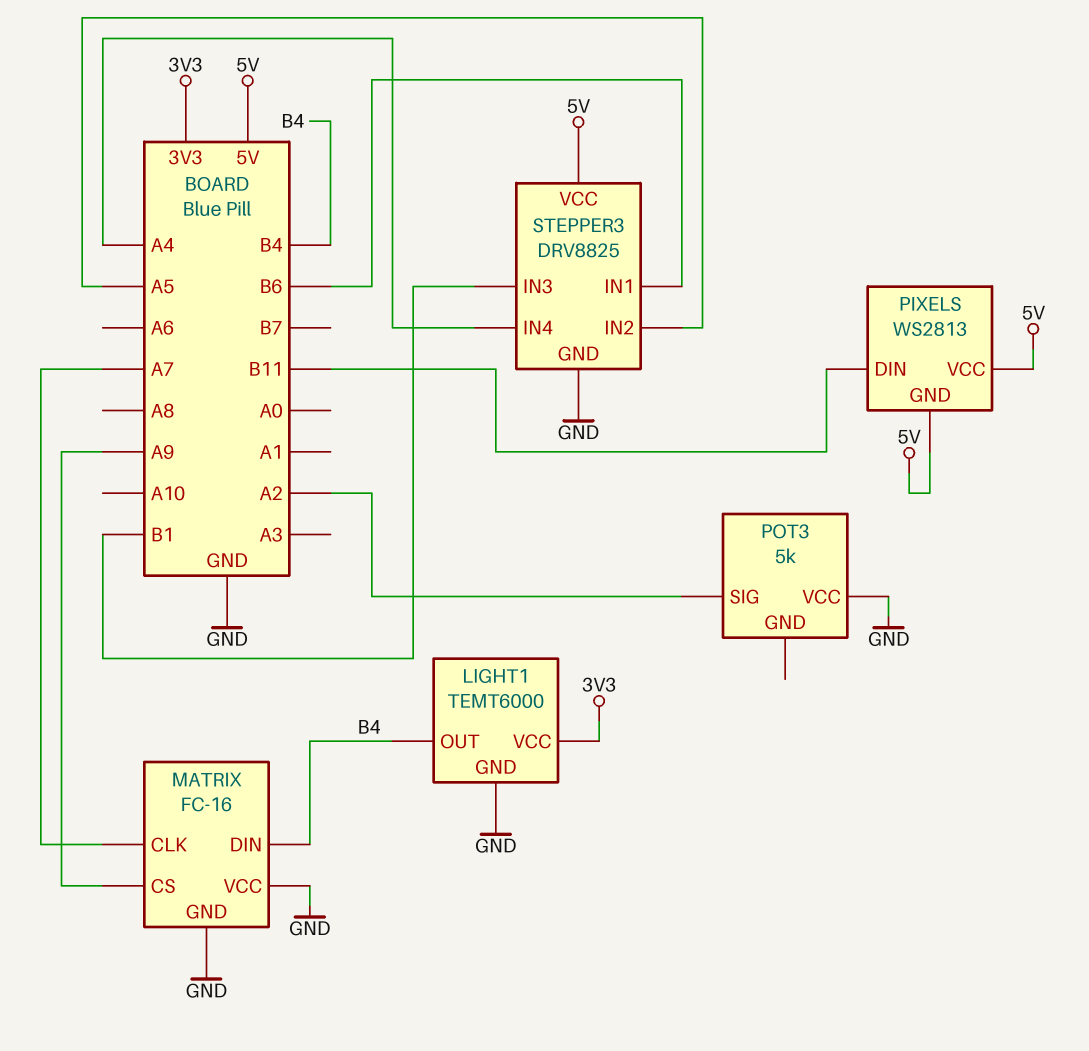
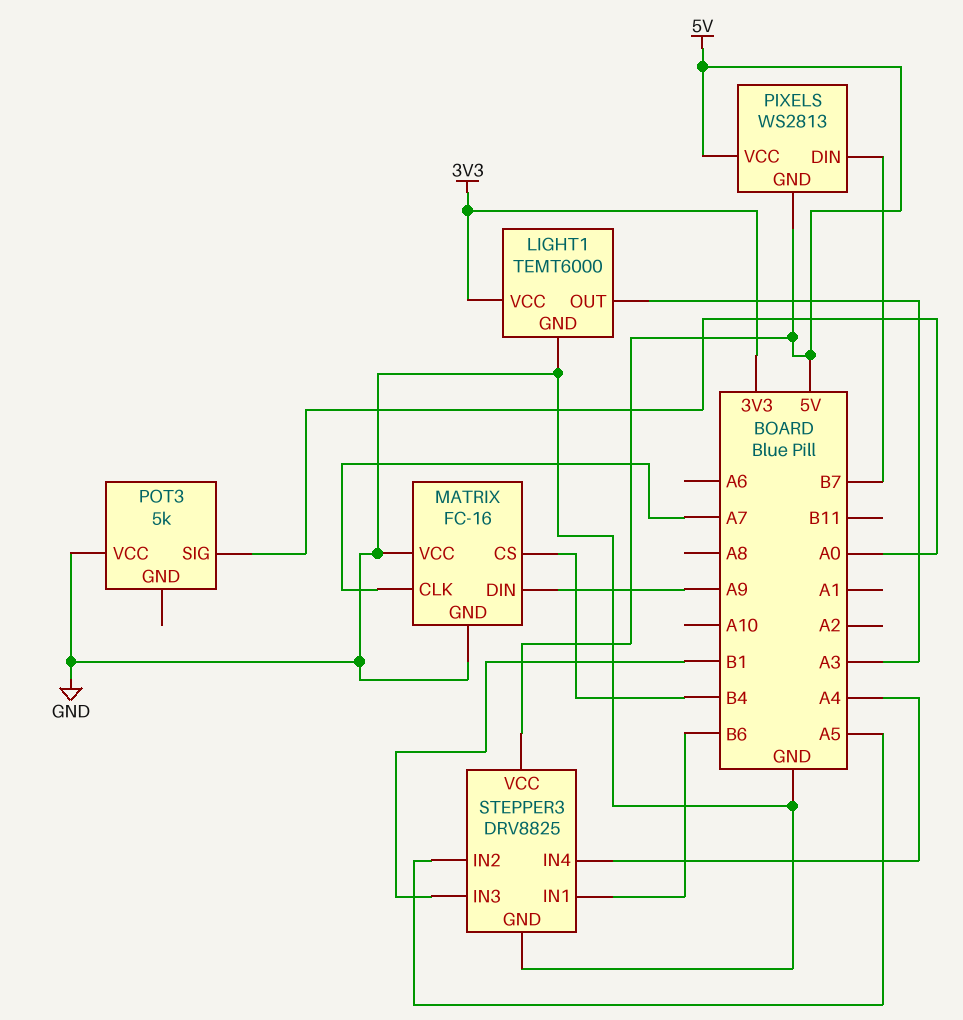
LIGHT1 pin OUT: B4 -> A3
MATRIX pin CS: A9 -> B4
MATRIX pin DIN: B4 -> A9
PIXELS pin DIN: B11 -> B7
POT3 pin SIG: A2 -> A0

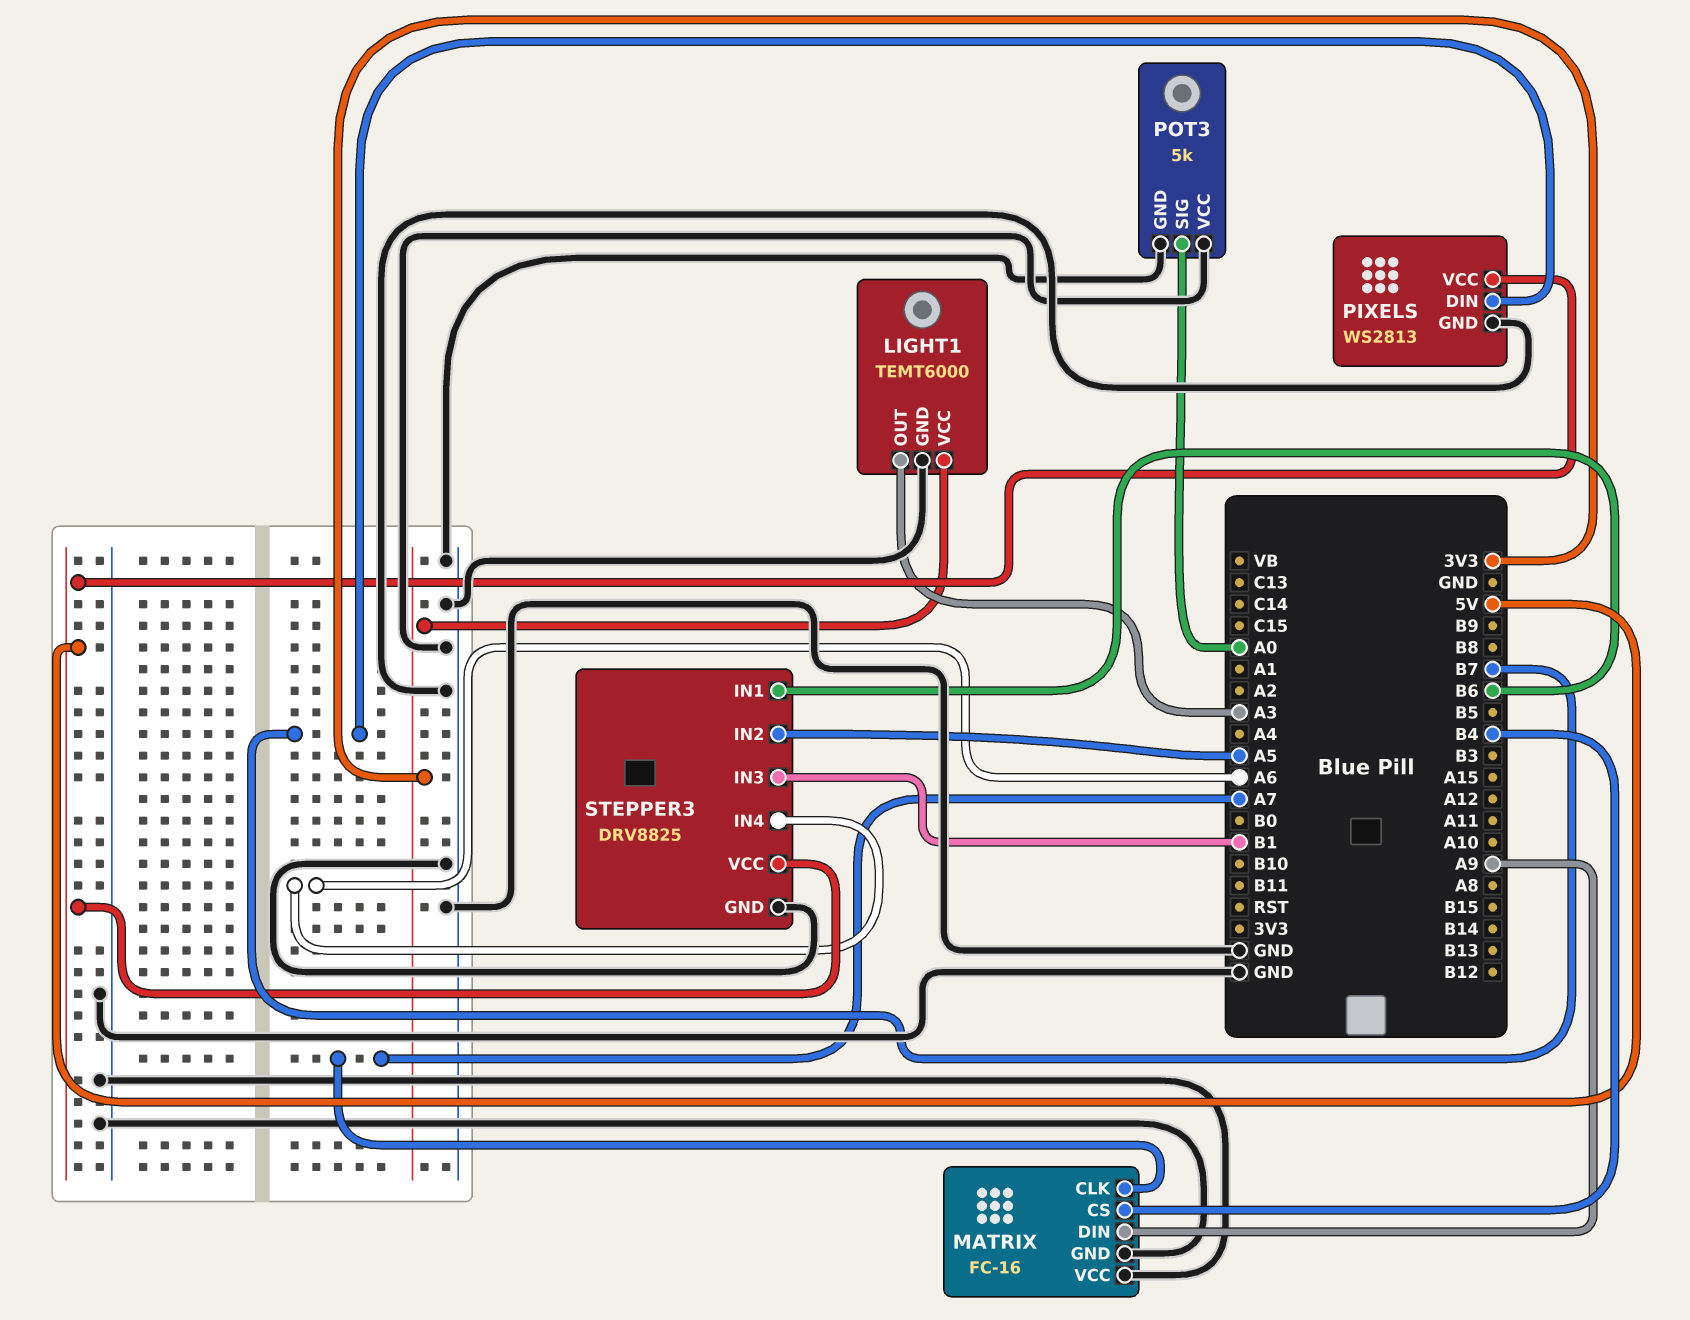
PIXELS pin GND: 5V -> GND
POT3 pin GND: none -> GND
STEPPER3 pin IN4: A4 -> A6

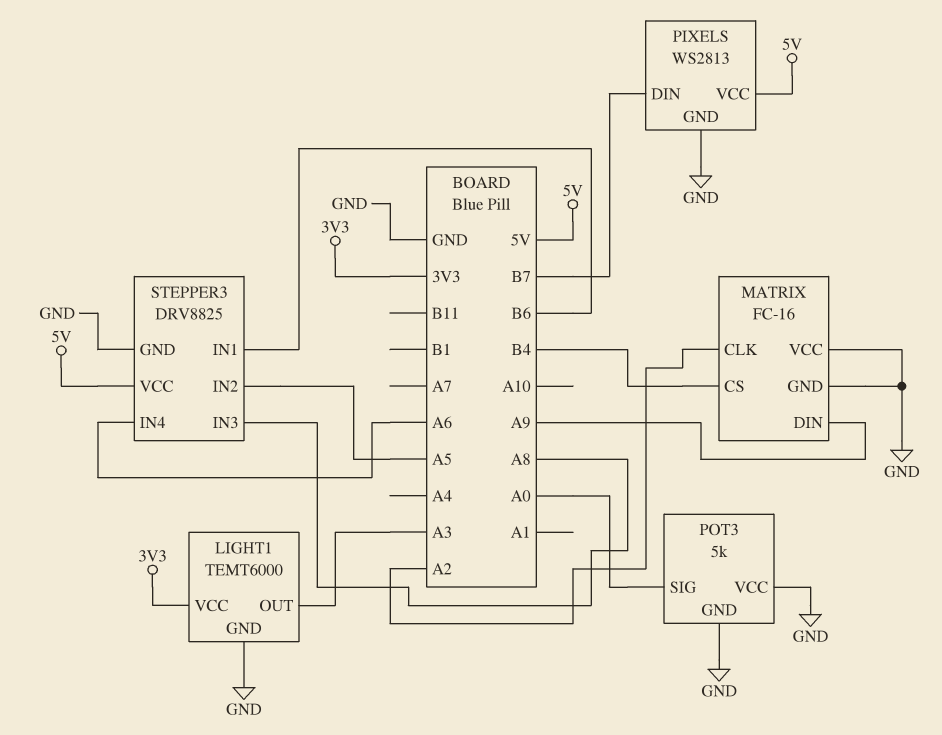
MATRIX pin CLK: A7 -> A2
STEPPER3 pin IN3: B1 -> A8

